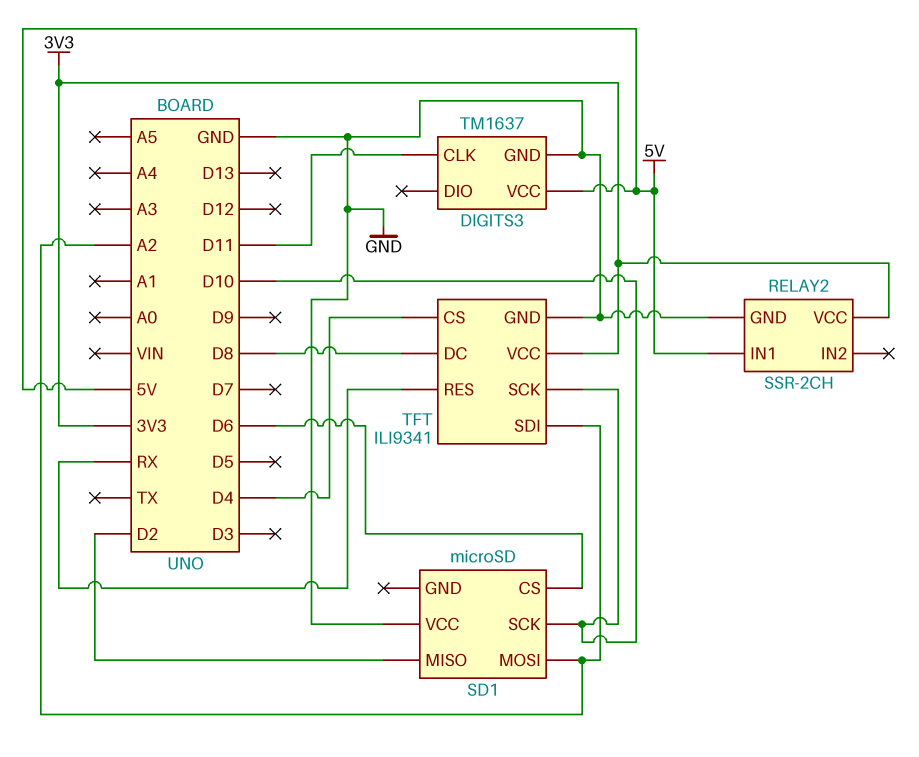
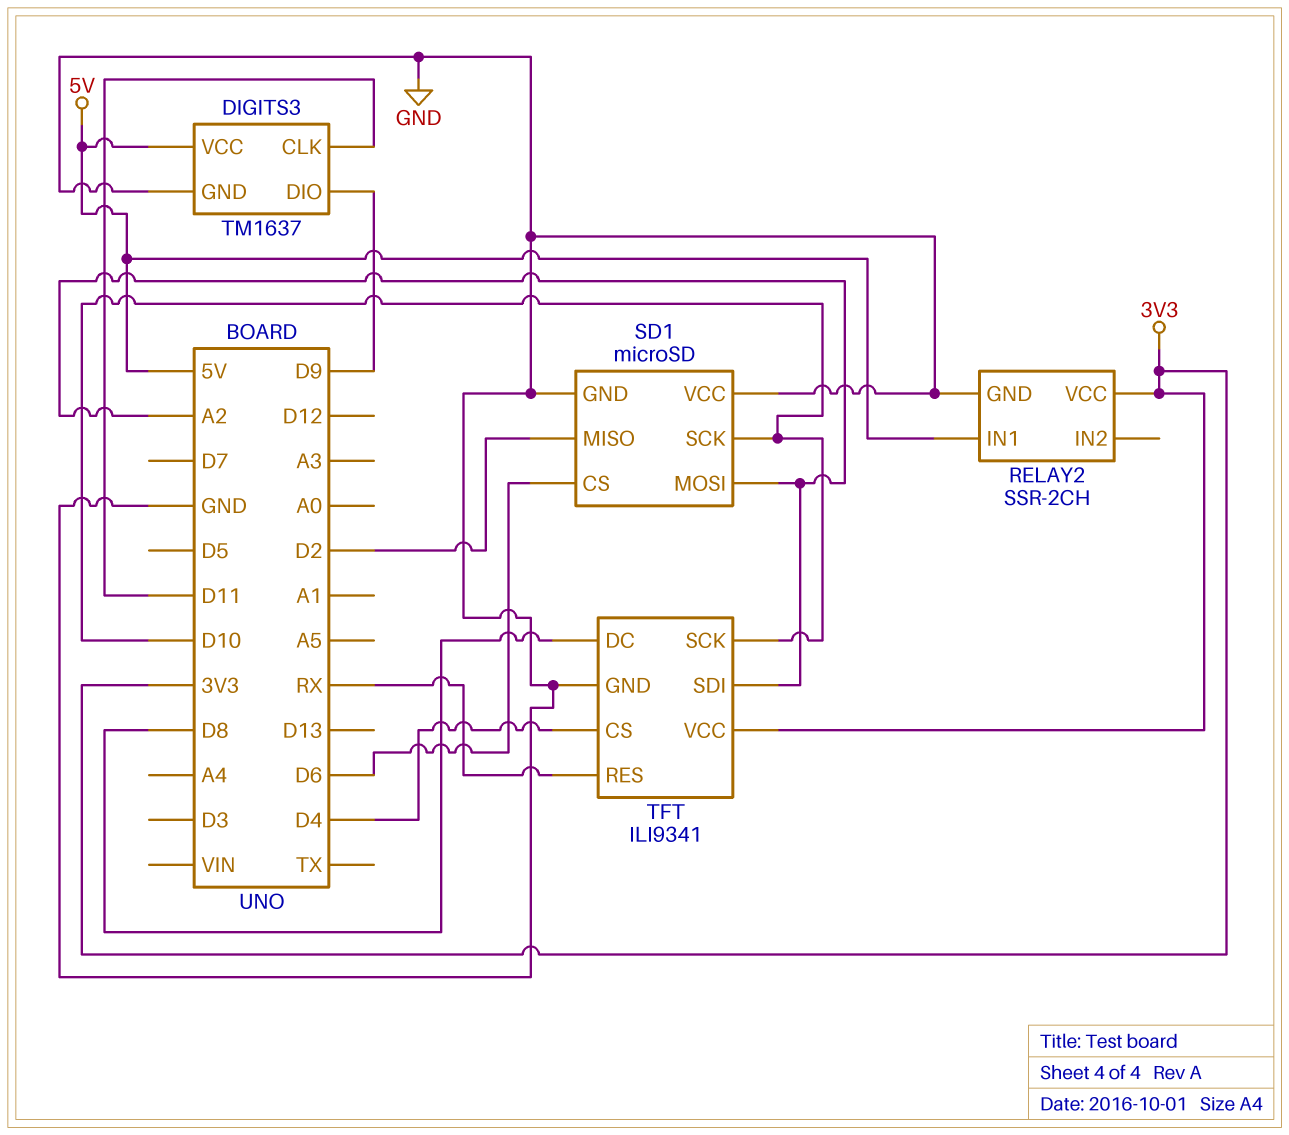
DIGITS3 pin DIO: none -> D9
SD1 pin GND: none -> GND

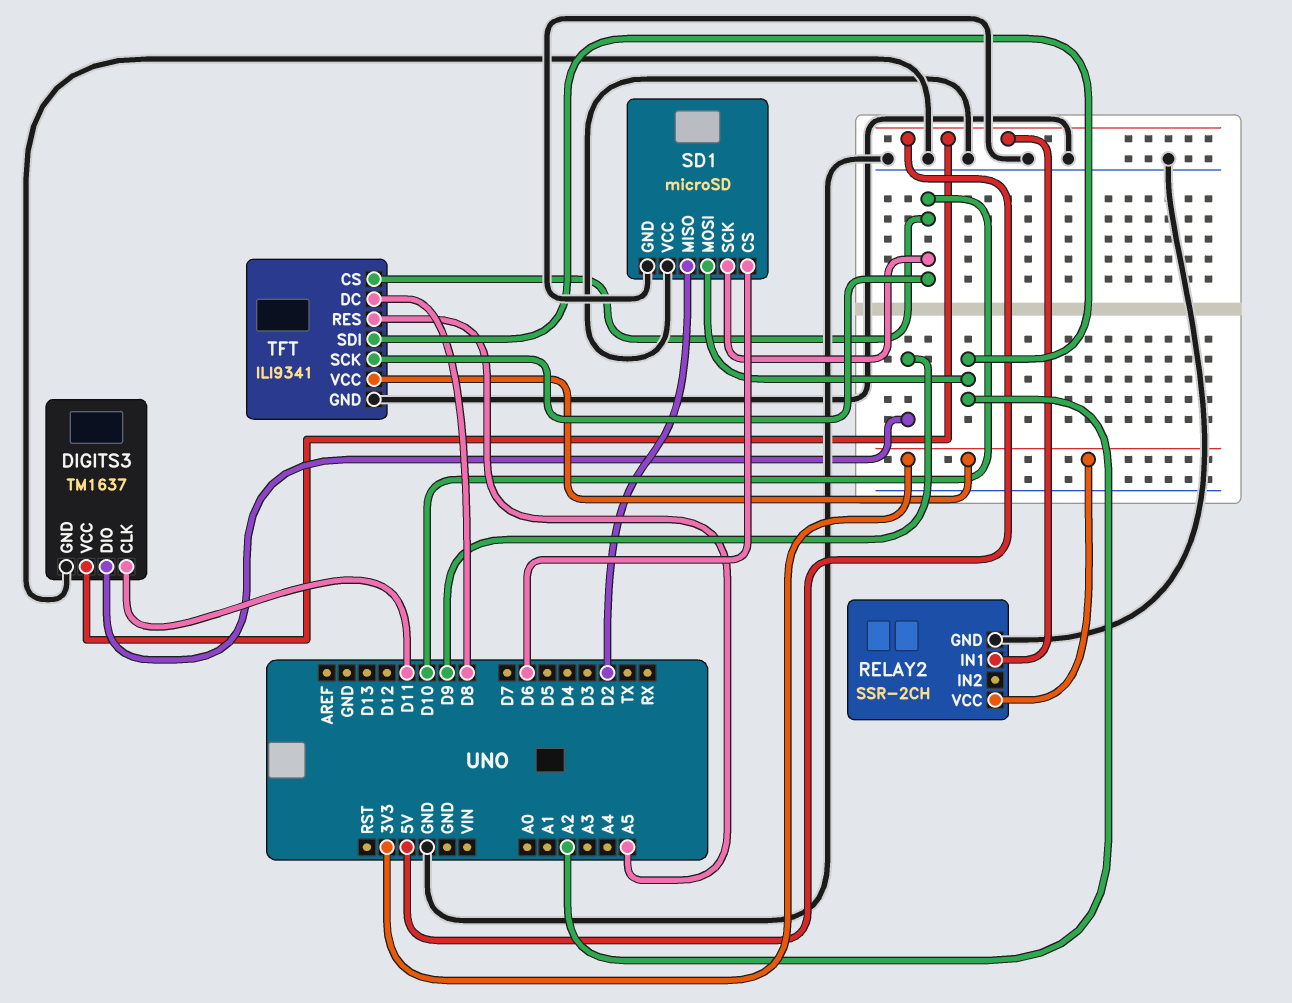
TFT pin CS: D4 -> D10
TFT pin RES: RX -> A5

